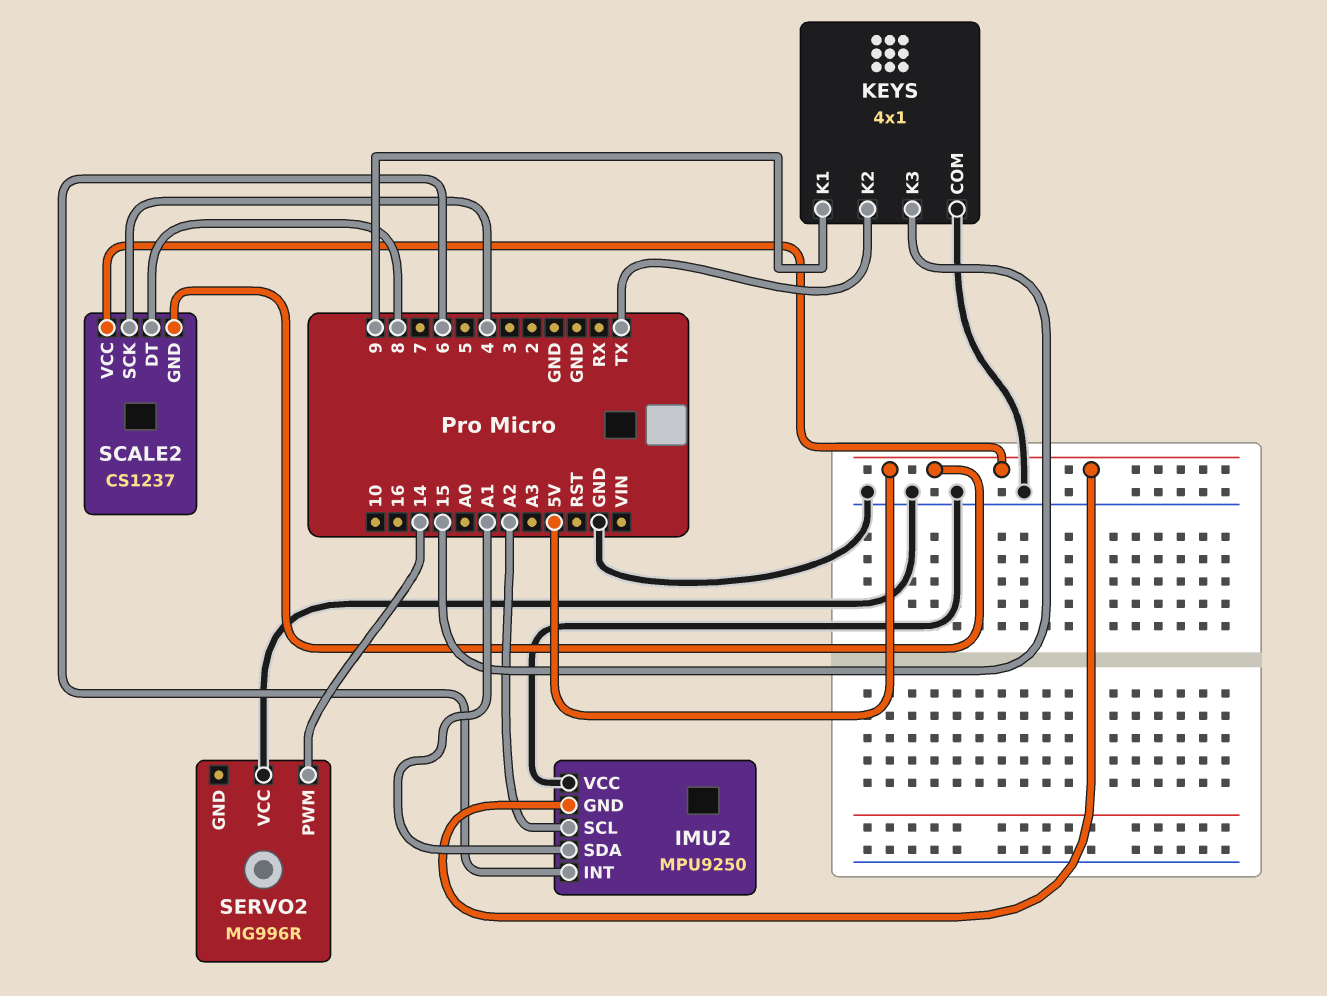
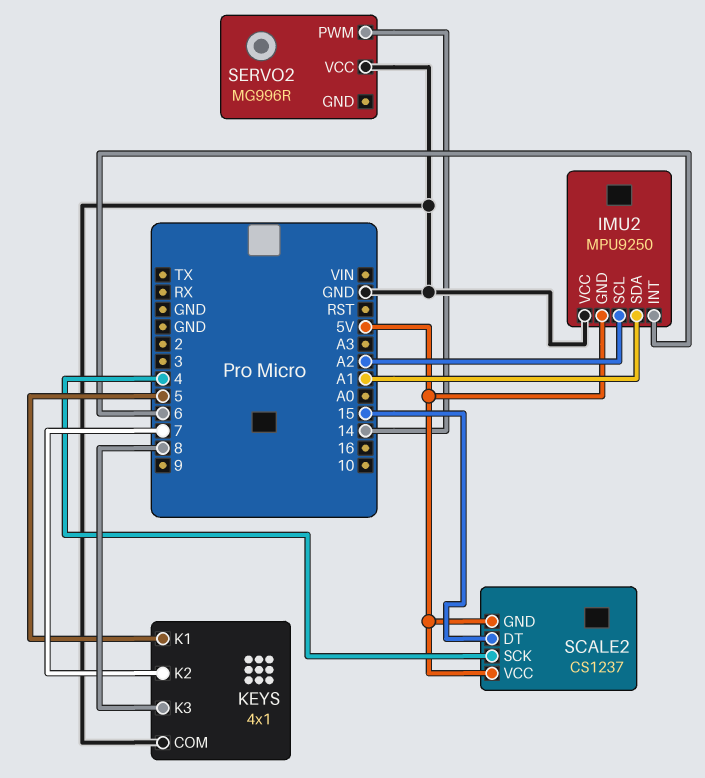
KEYS pin K1: 9 -> 5
KEYS pin K2: TX -> 7
KEYS pin K3: 15 -> 8
SCALE2 pin DT: 8 -> 15

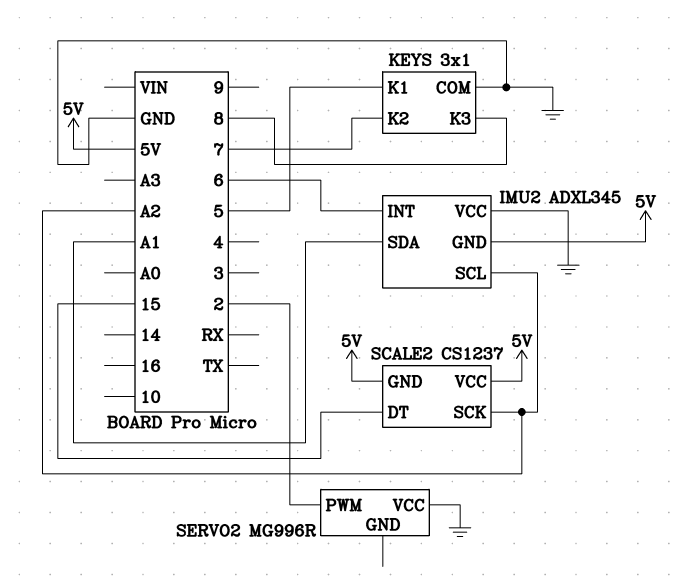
IMU2: MPU9250 -> ADXL345
KEYS: 4x1 -> 3x1
SCALE2 pin SCK: 4 -> A2
SERVO2 pin PWM: 14 -> 2

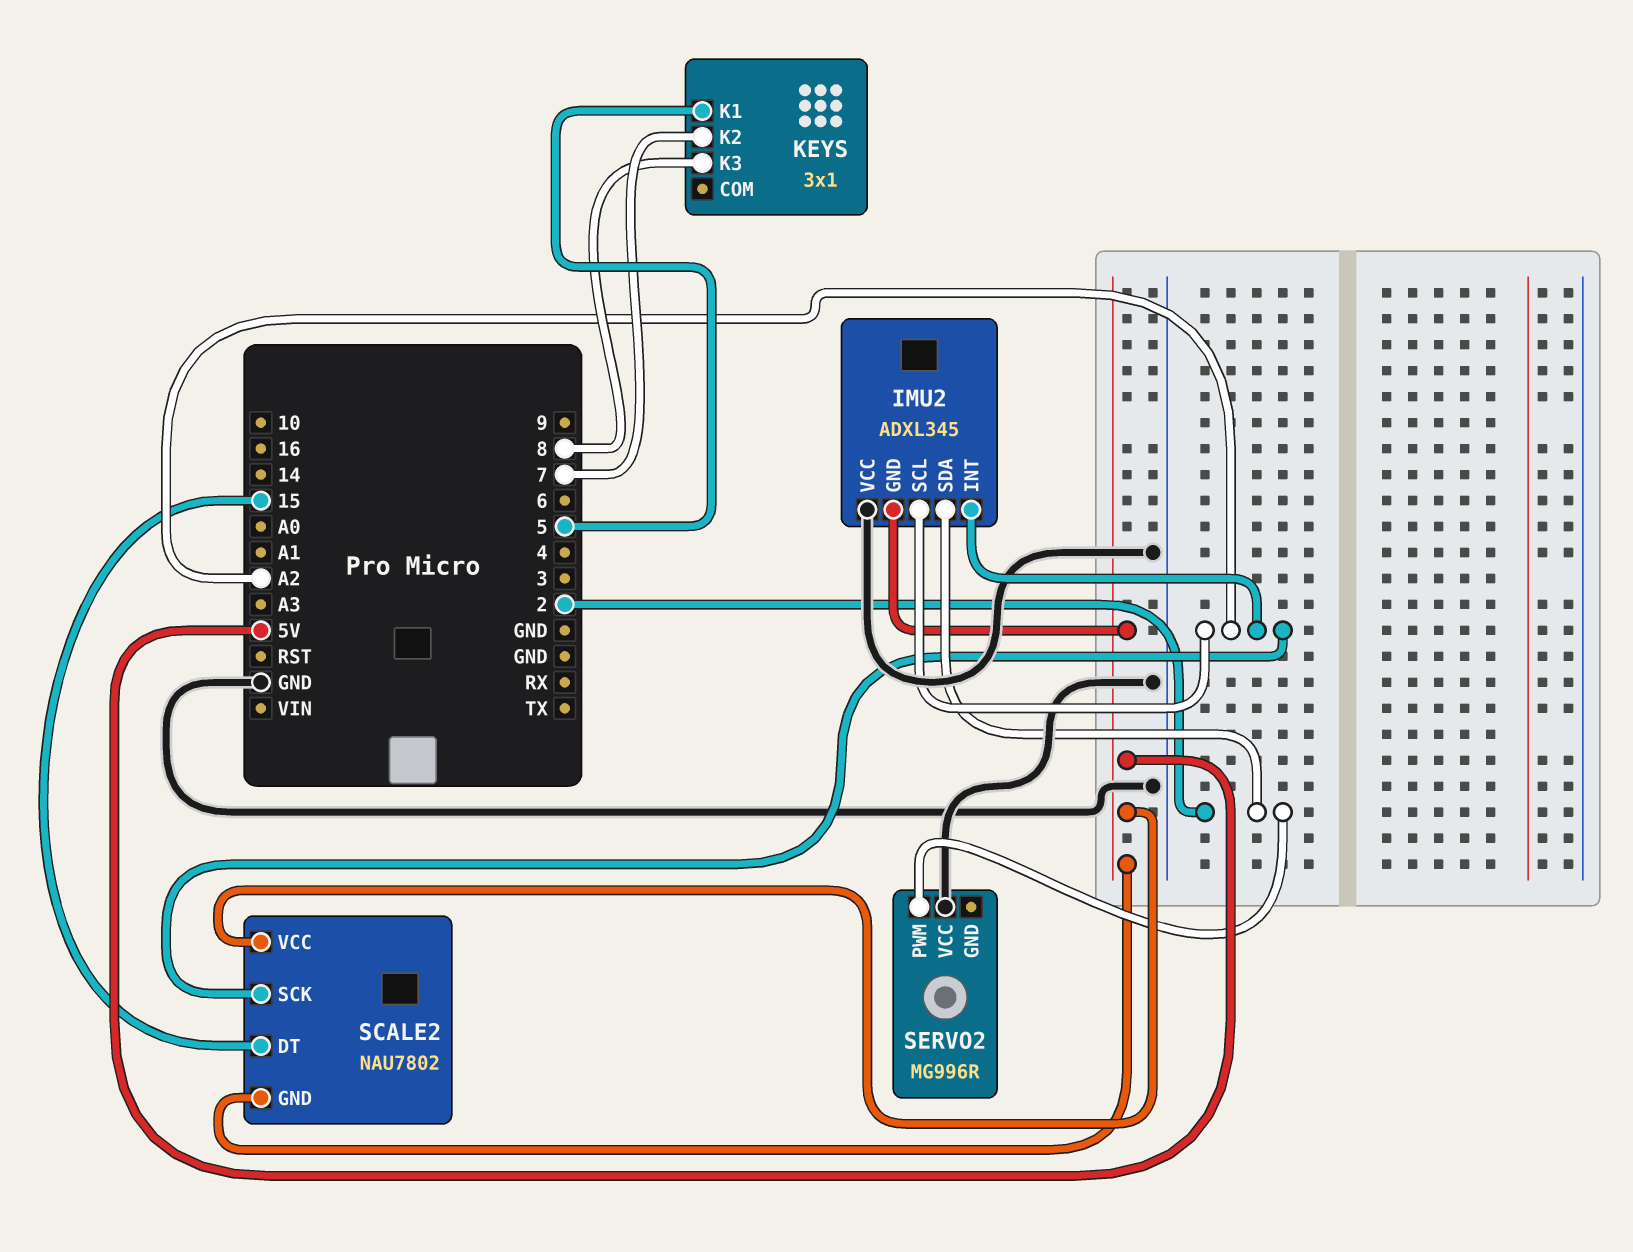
IMU2 pin INT: 6 -> A2
IMU2 pin SDA: A1 -> 2
KEYS pin COM: GND -> none
SCALE2: CS1237 -> NAU7802

